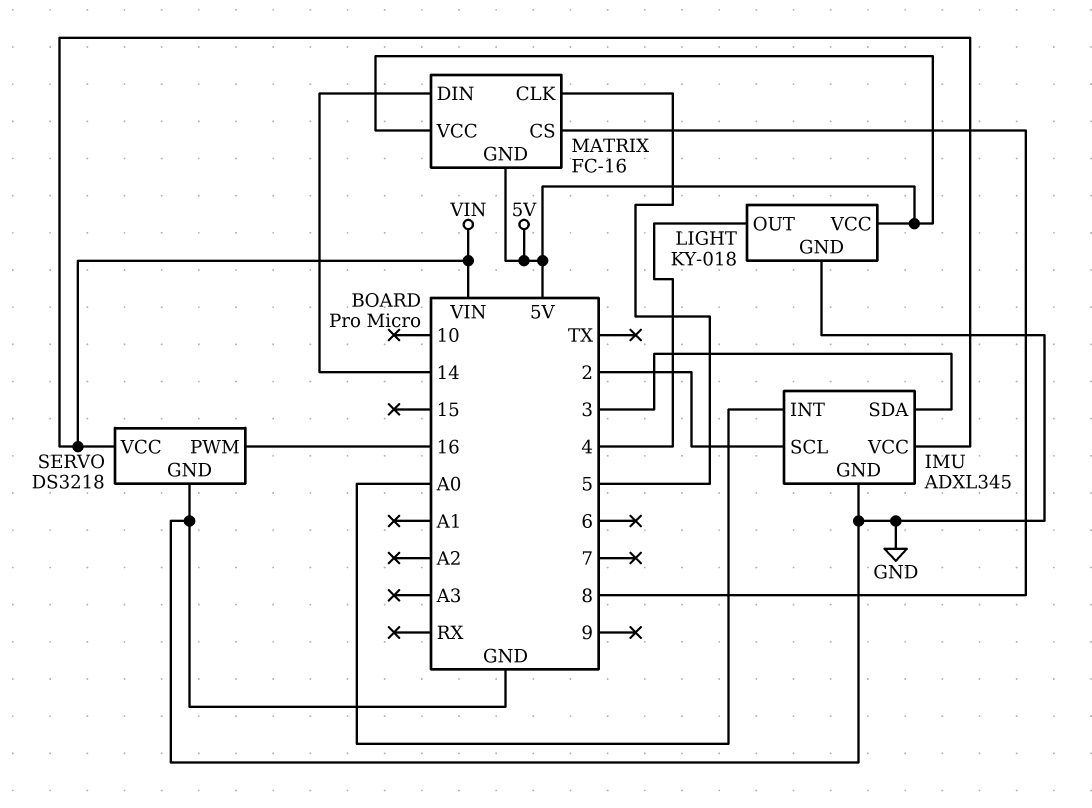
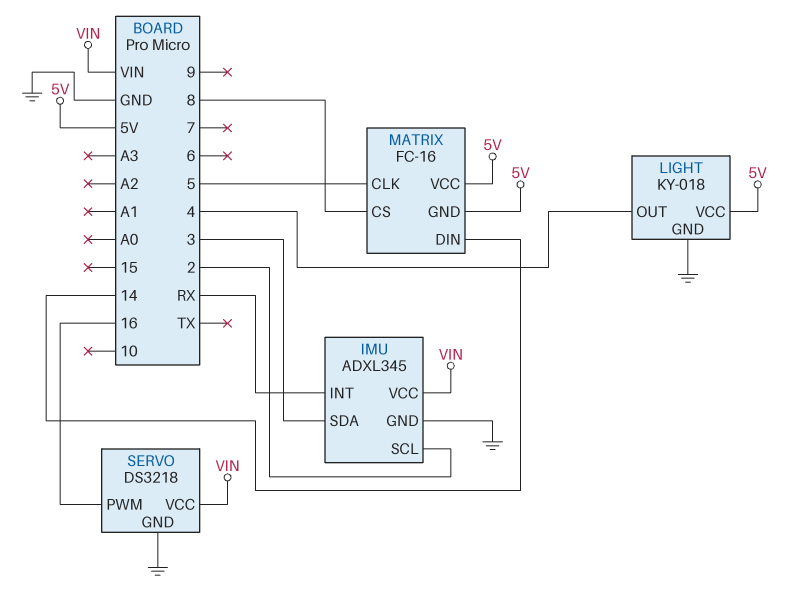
IMU pin INT: A0 -> RX

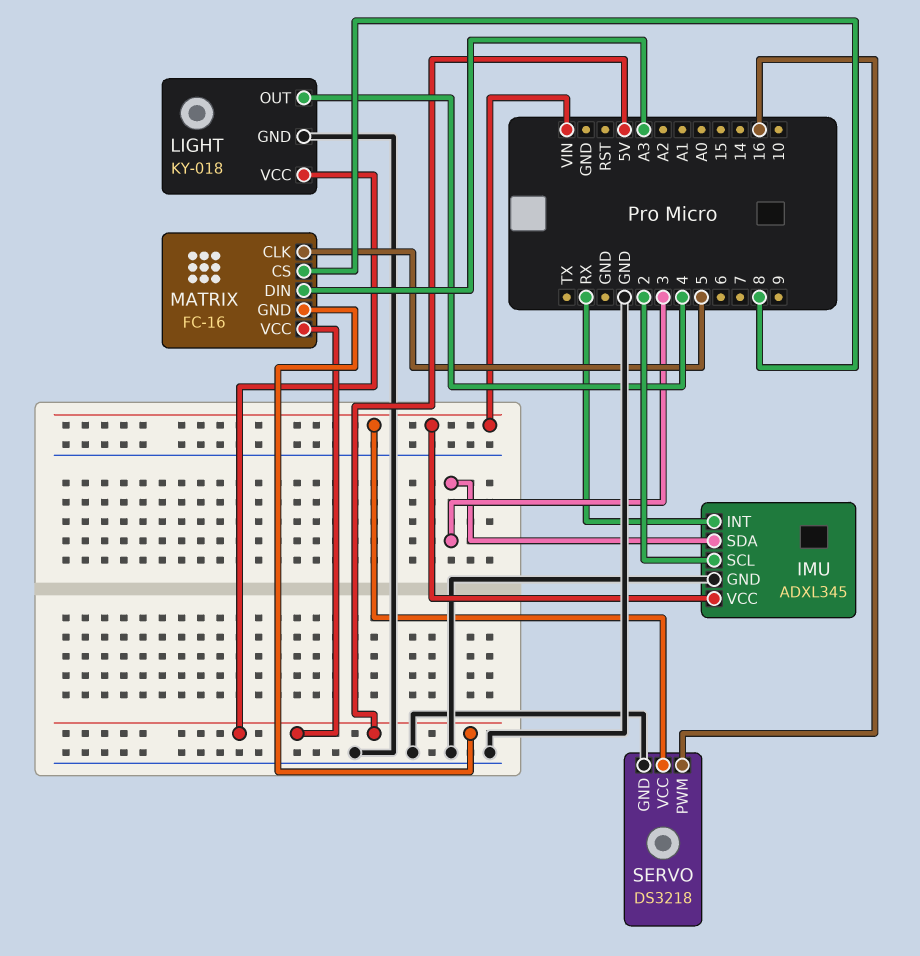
MATRIX pin DIN: 14 -> A3

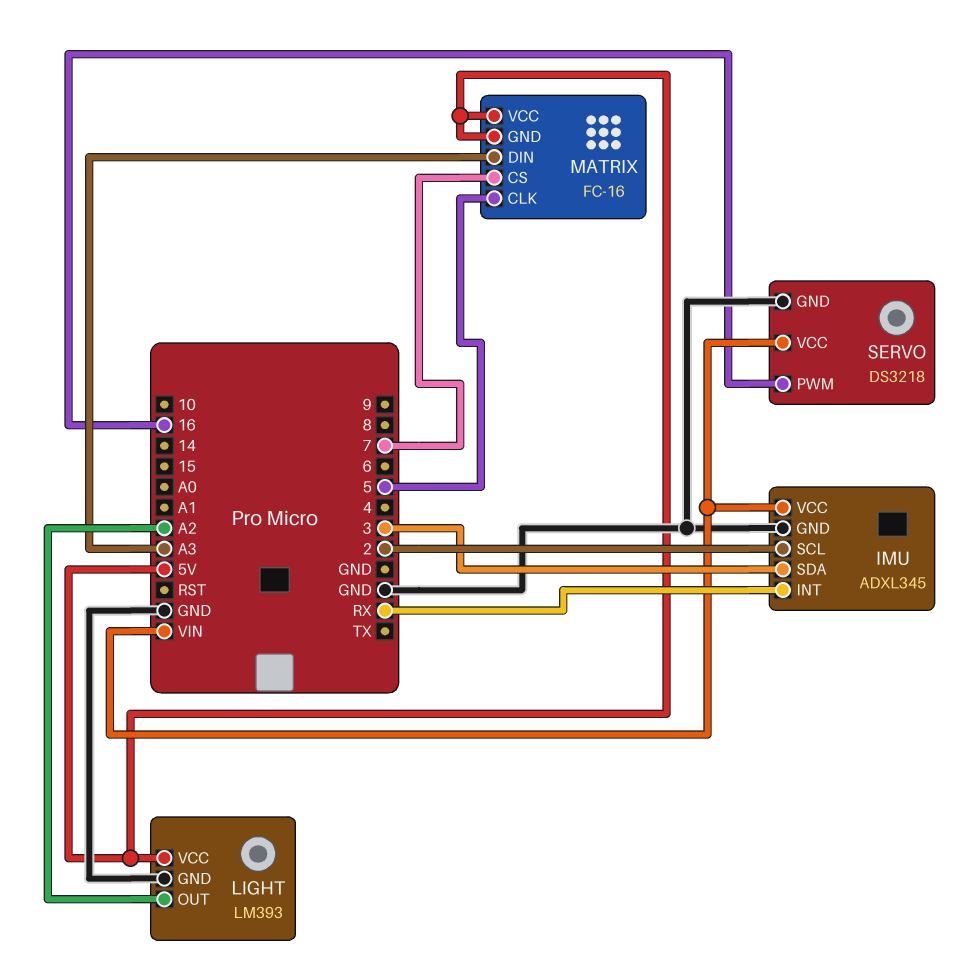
LIGHT: KY-018 -> LM393
LIGHT pin OUT: 4 -> A2
MATRIX pin CS: 8 -> 7

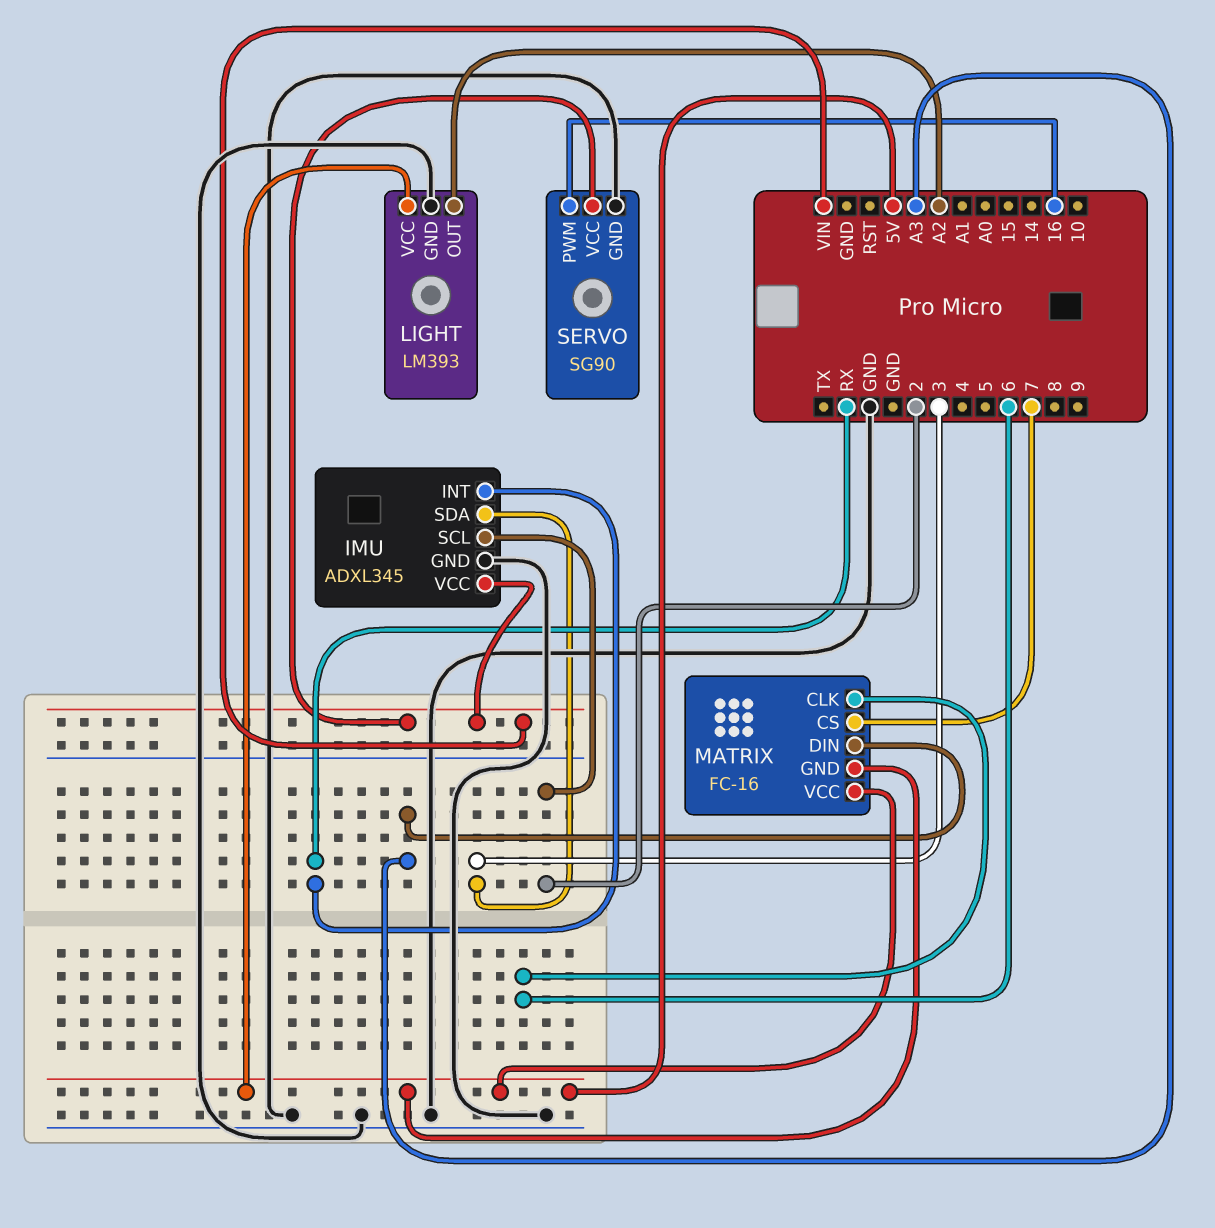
MATRIX pin CLK: 5 -> 6
SERVO: DS3218 -> SG90

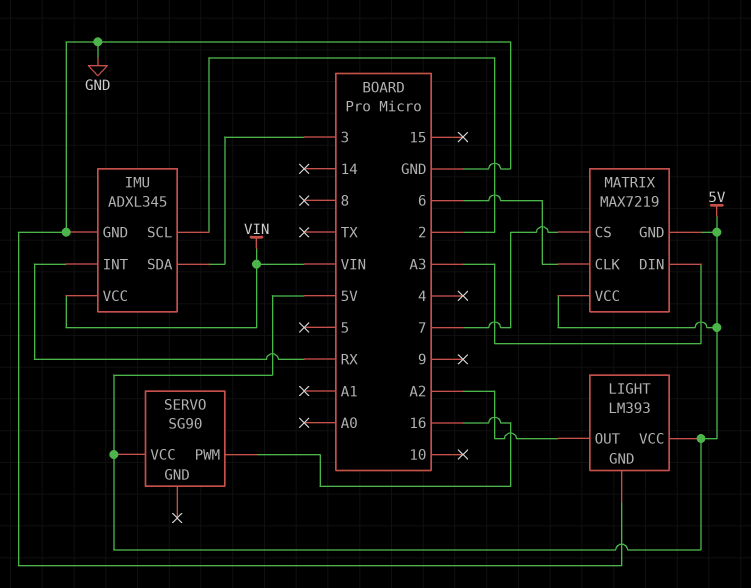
MATRIX: FC-16 -> MAX7219
SERVO pin GND: GND -> none
SERVO pin VCC: VIN -> 5V

